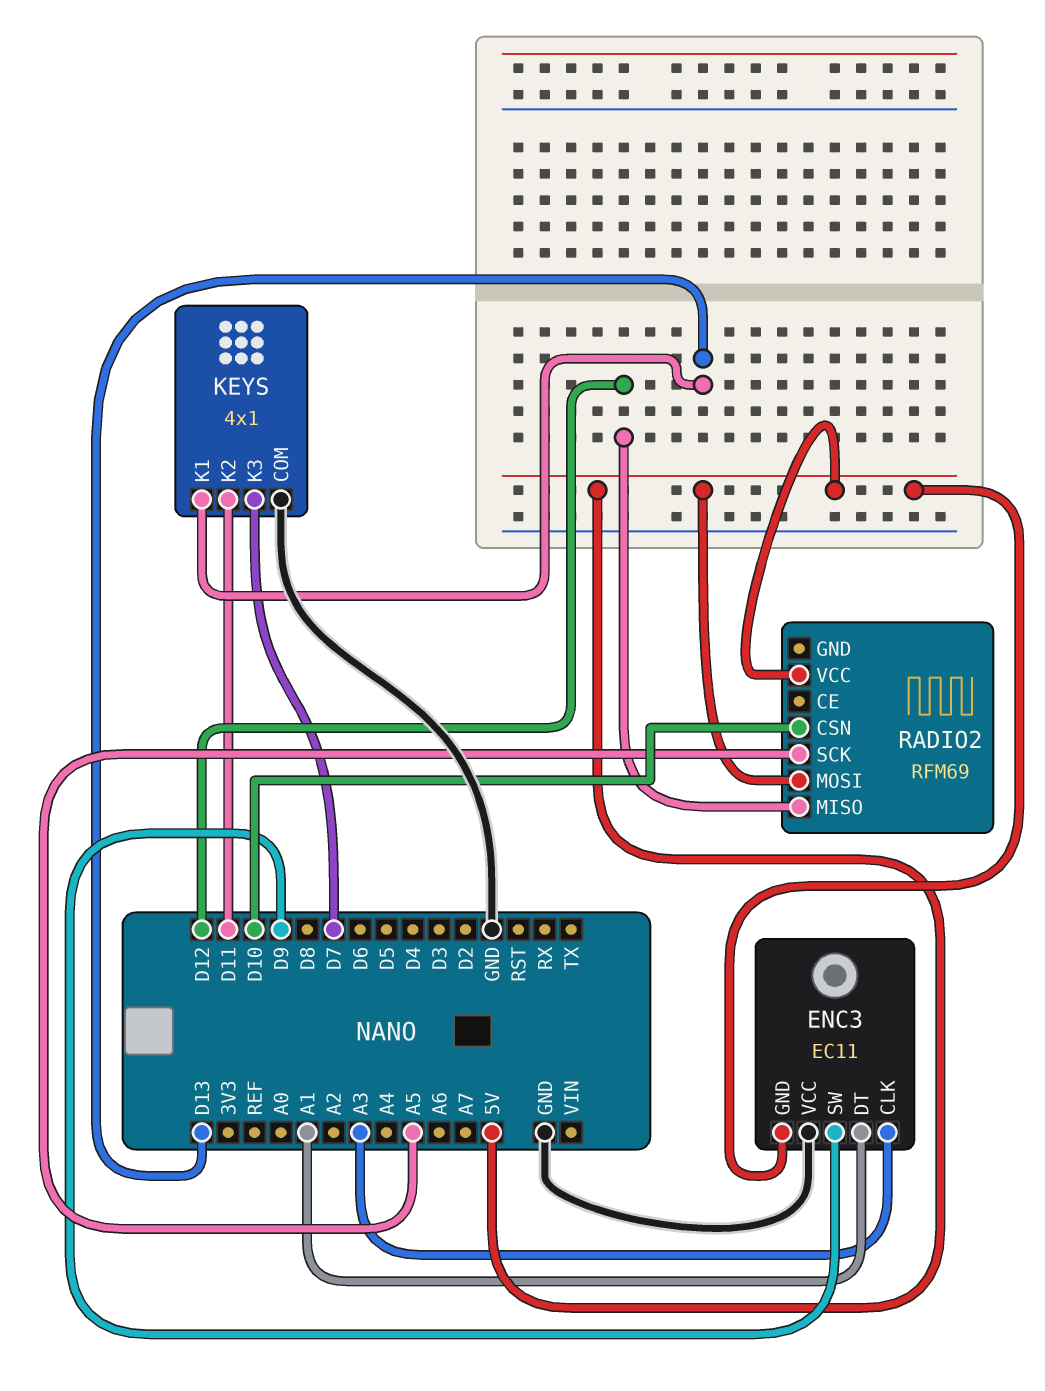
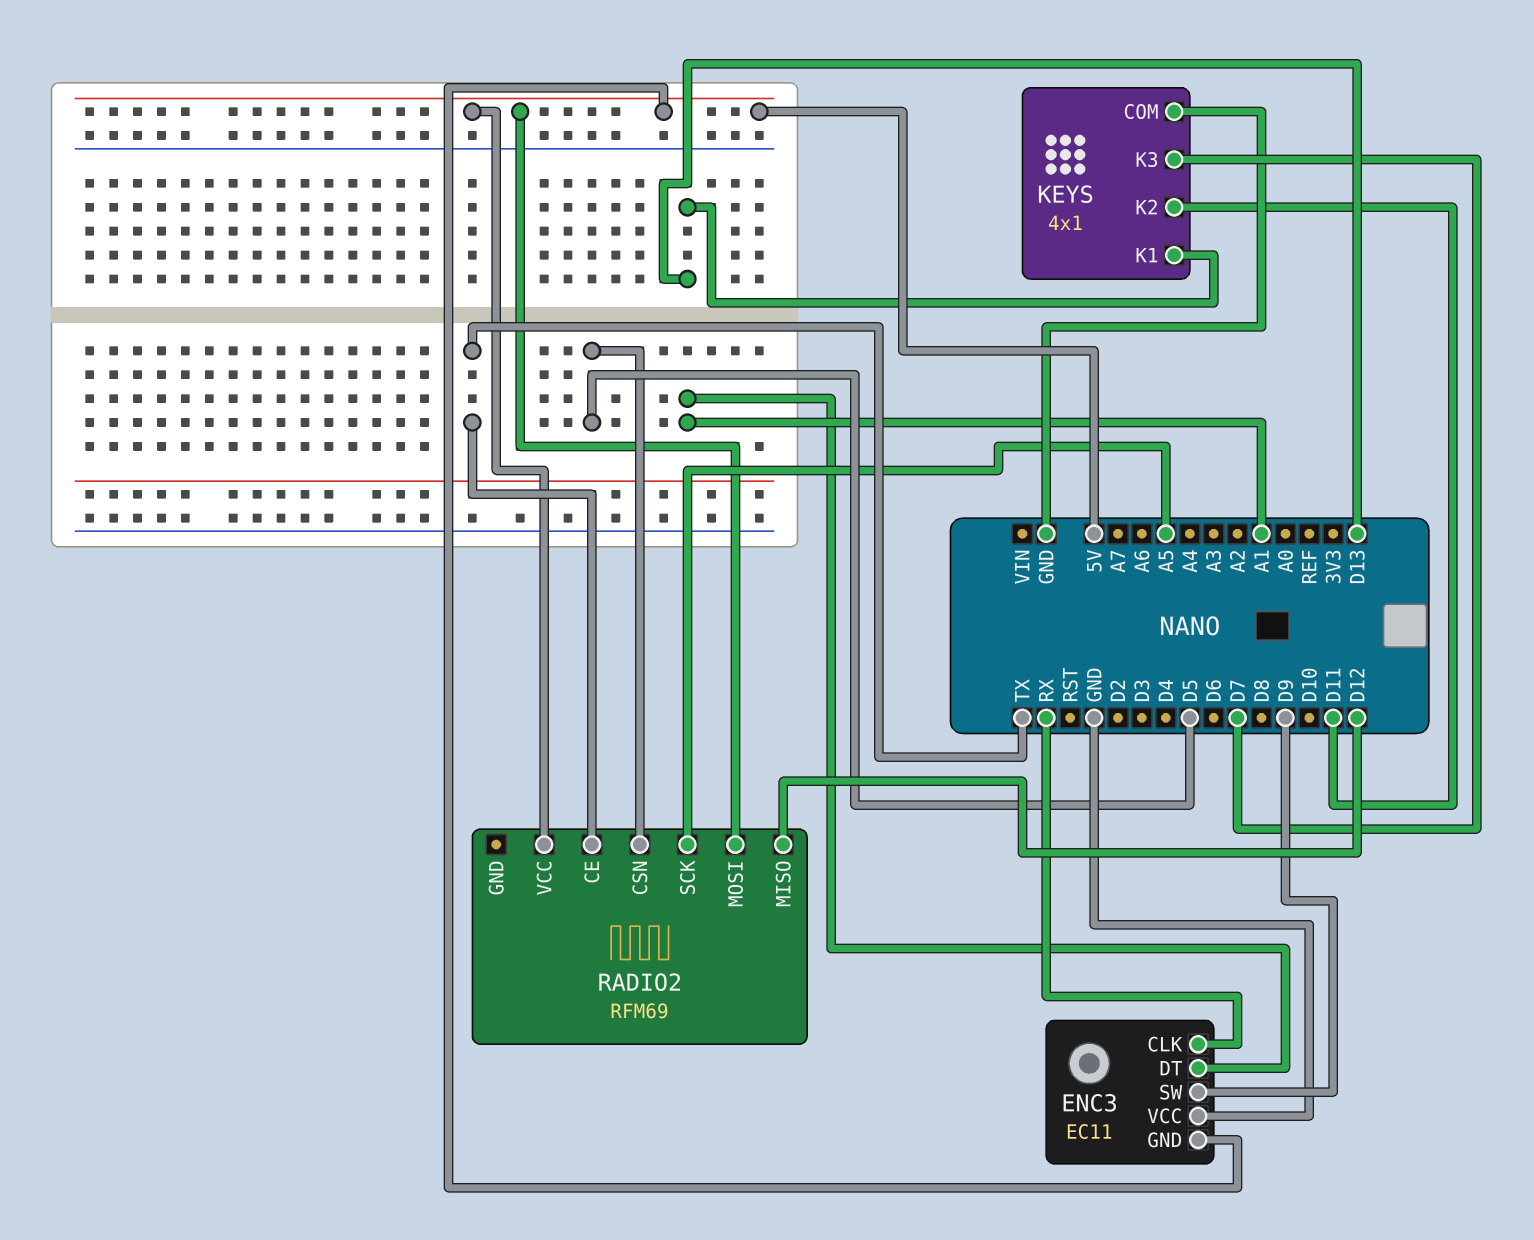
ENC3 pin CLK: A3 -> RX
RADIO2 pin CE: none -> TX
RADIO2 pin CSN: D10 -> D5

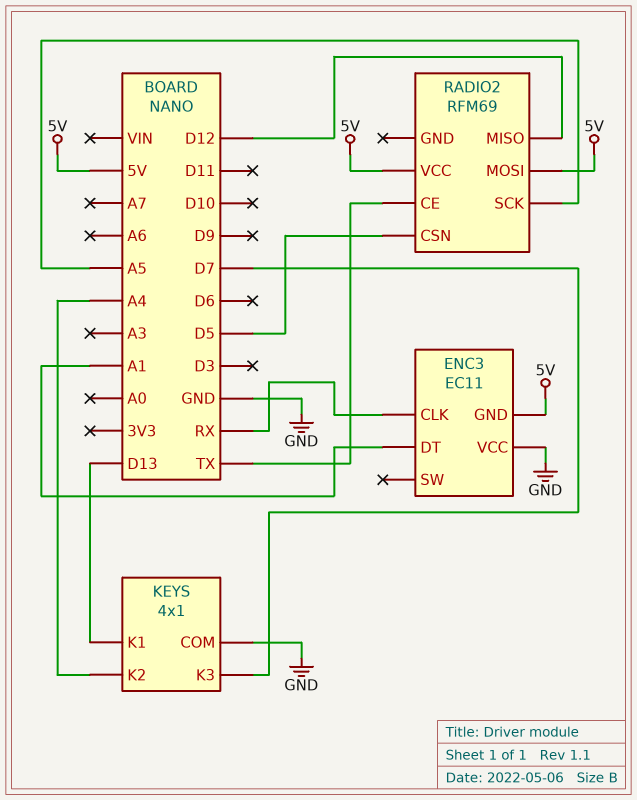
ENC3 pin SW: D9 -> none
KEYS pin K2: D11 -> A4

